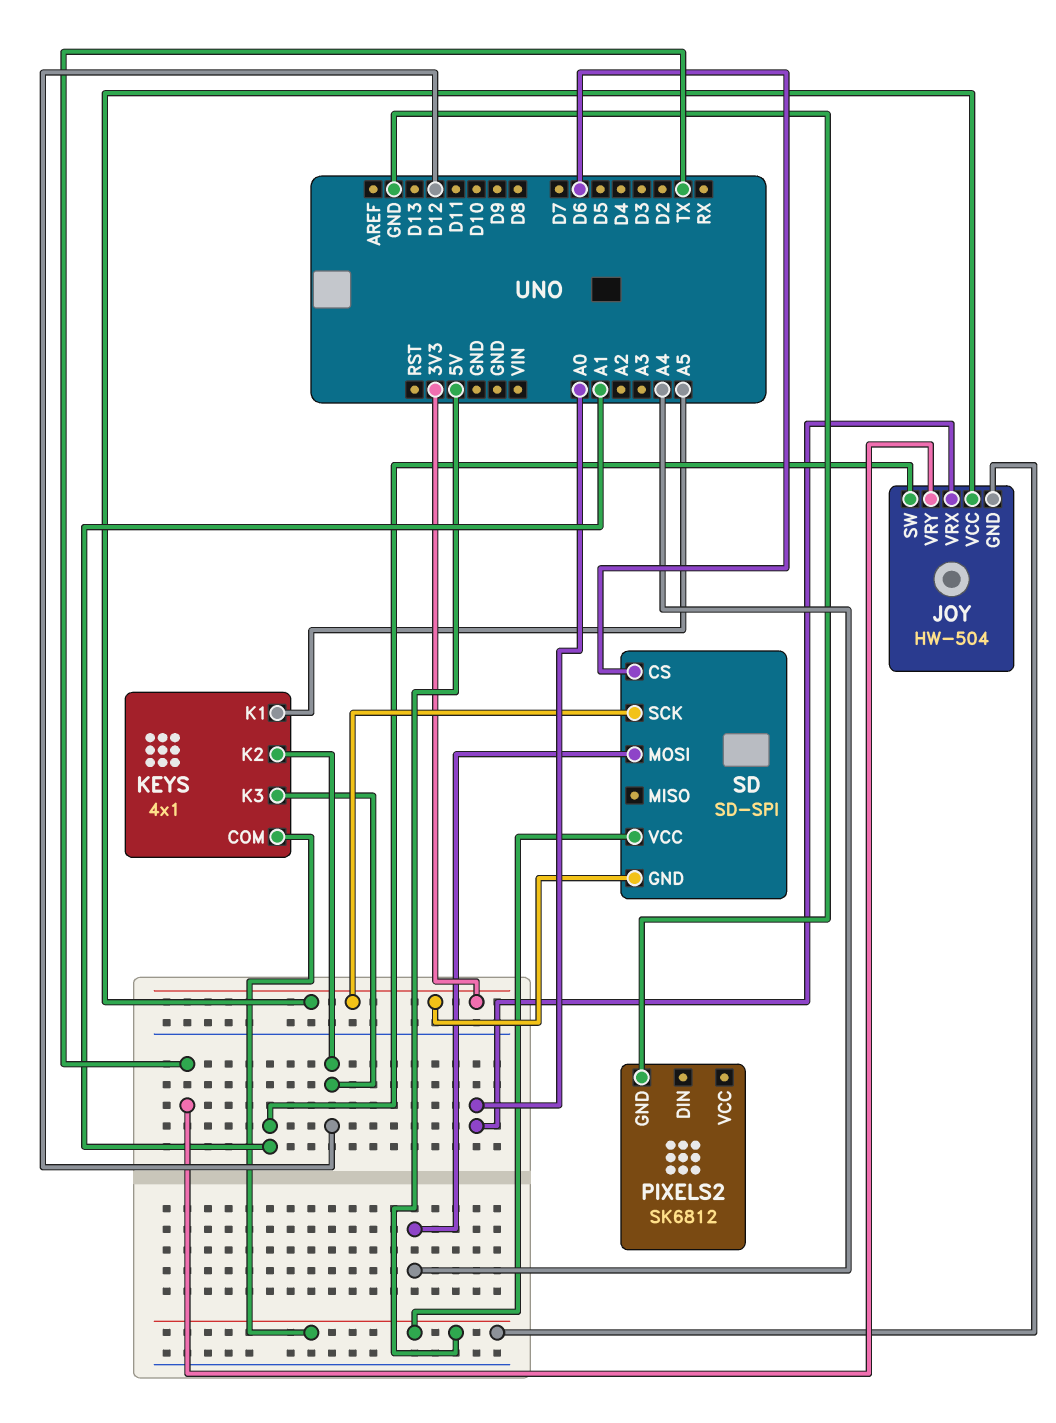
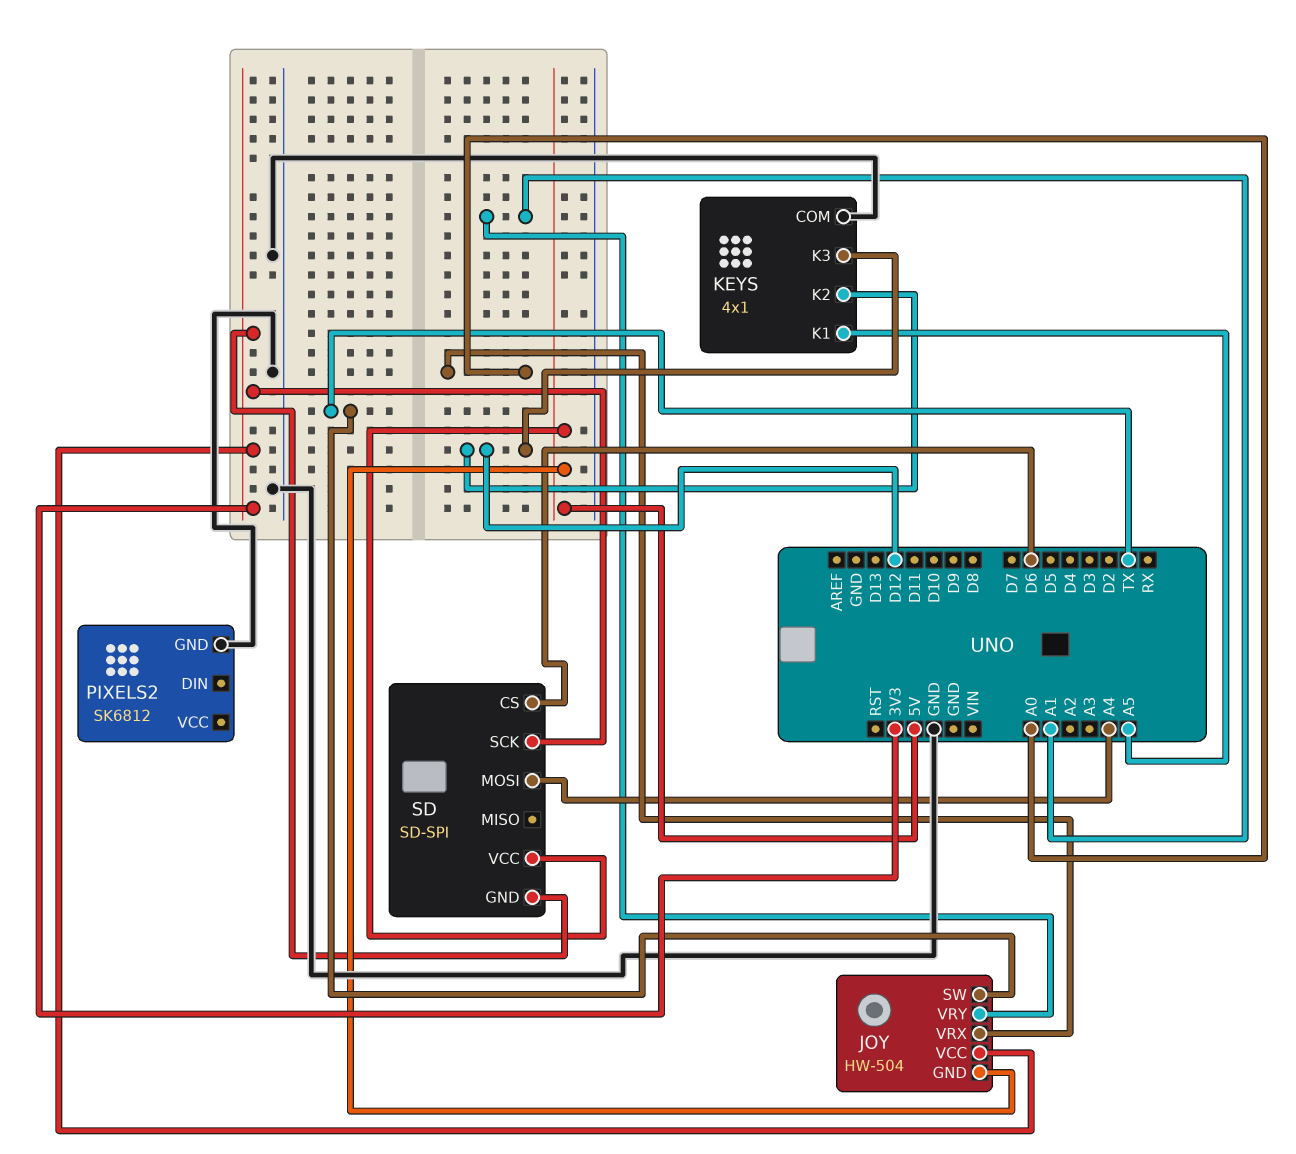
JOY pin SW: A1 -> TX
JOY pin VRY: TX -> A1
KEYS pin COM: 5V -> GND

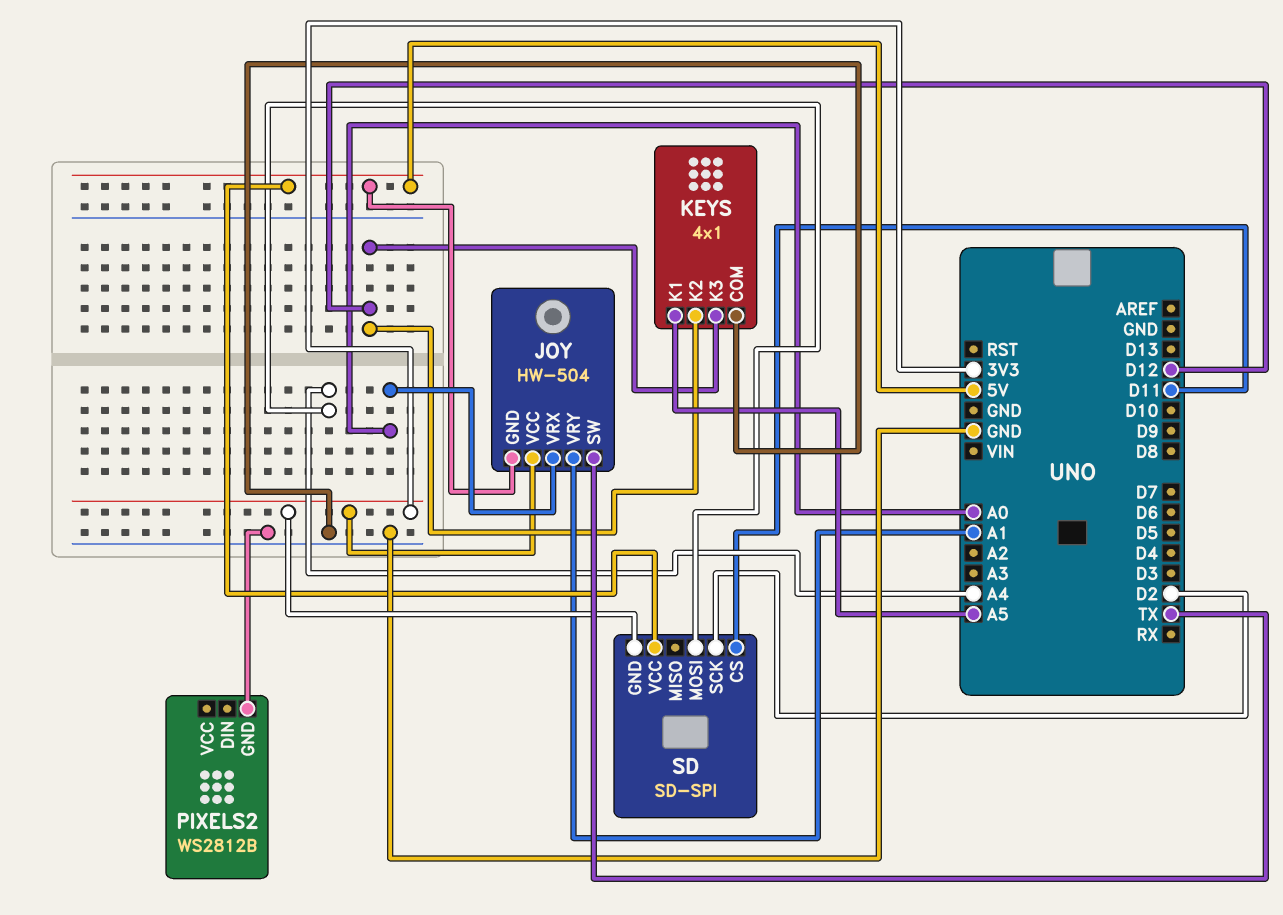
PIXELS2: SK6812 -> WS2812B
SD pin CS: D6 -> D11
SD pin SCK: 3V3 -> D2

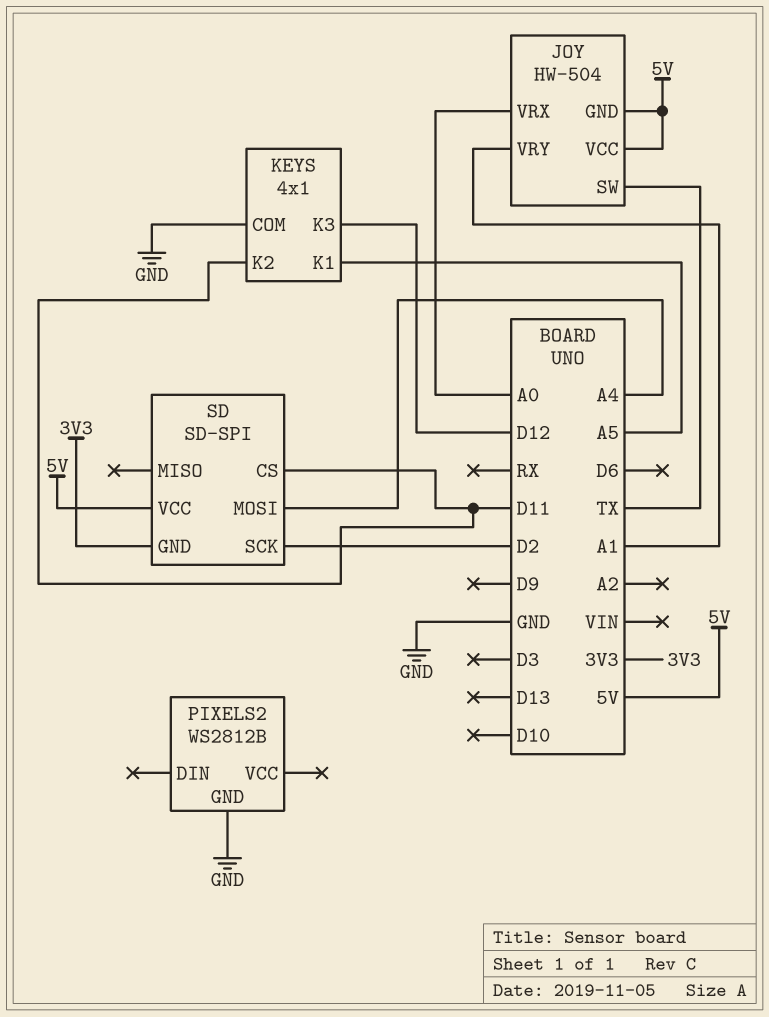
JOY pin VCC: 3V3 -> 5V
KEYS pin K2: D12 -> D11

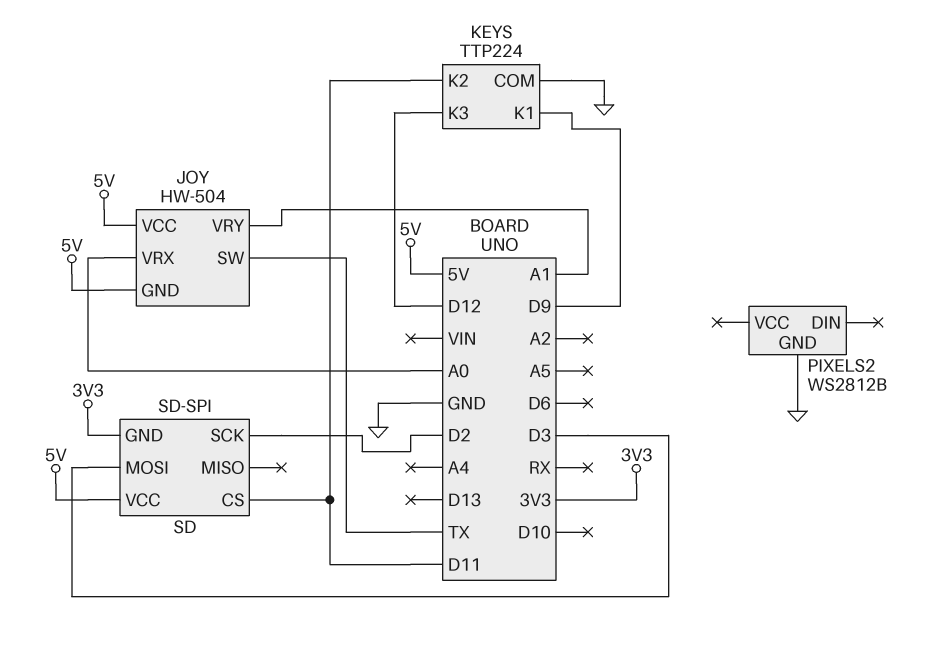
KEYS: 4x1 -> TTP224
KEYS pin K1: A5 -> D9
SD pin MOSI: A4 -> D3

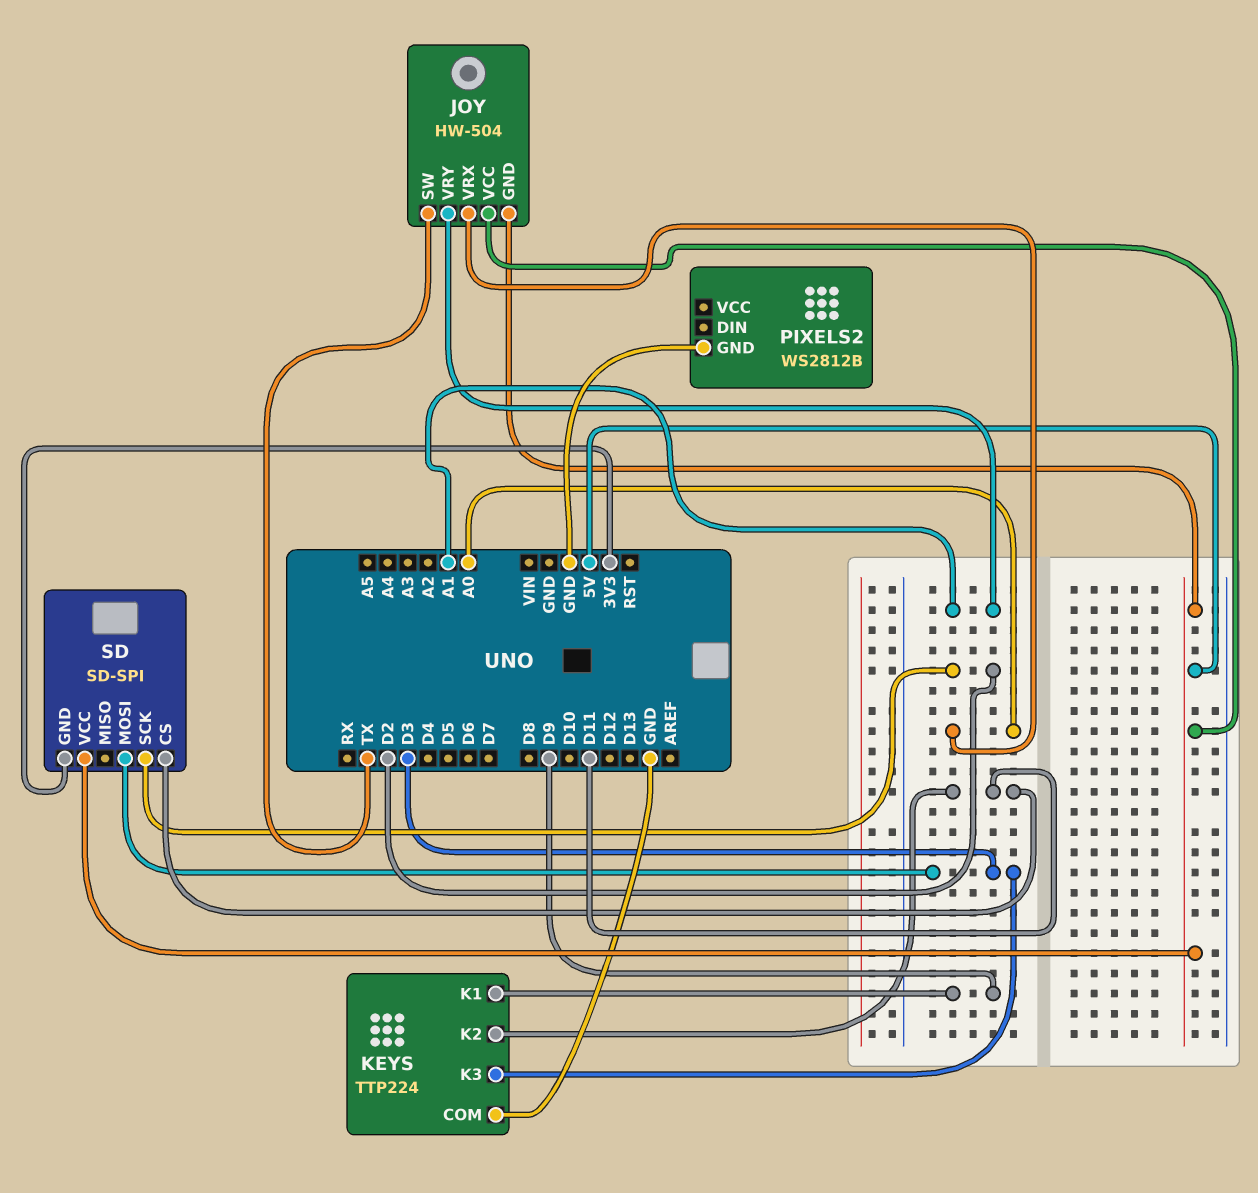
KEYS pin K3: D12 -> D3

